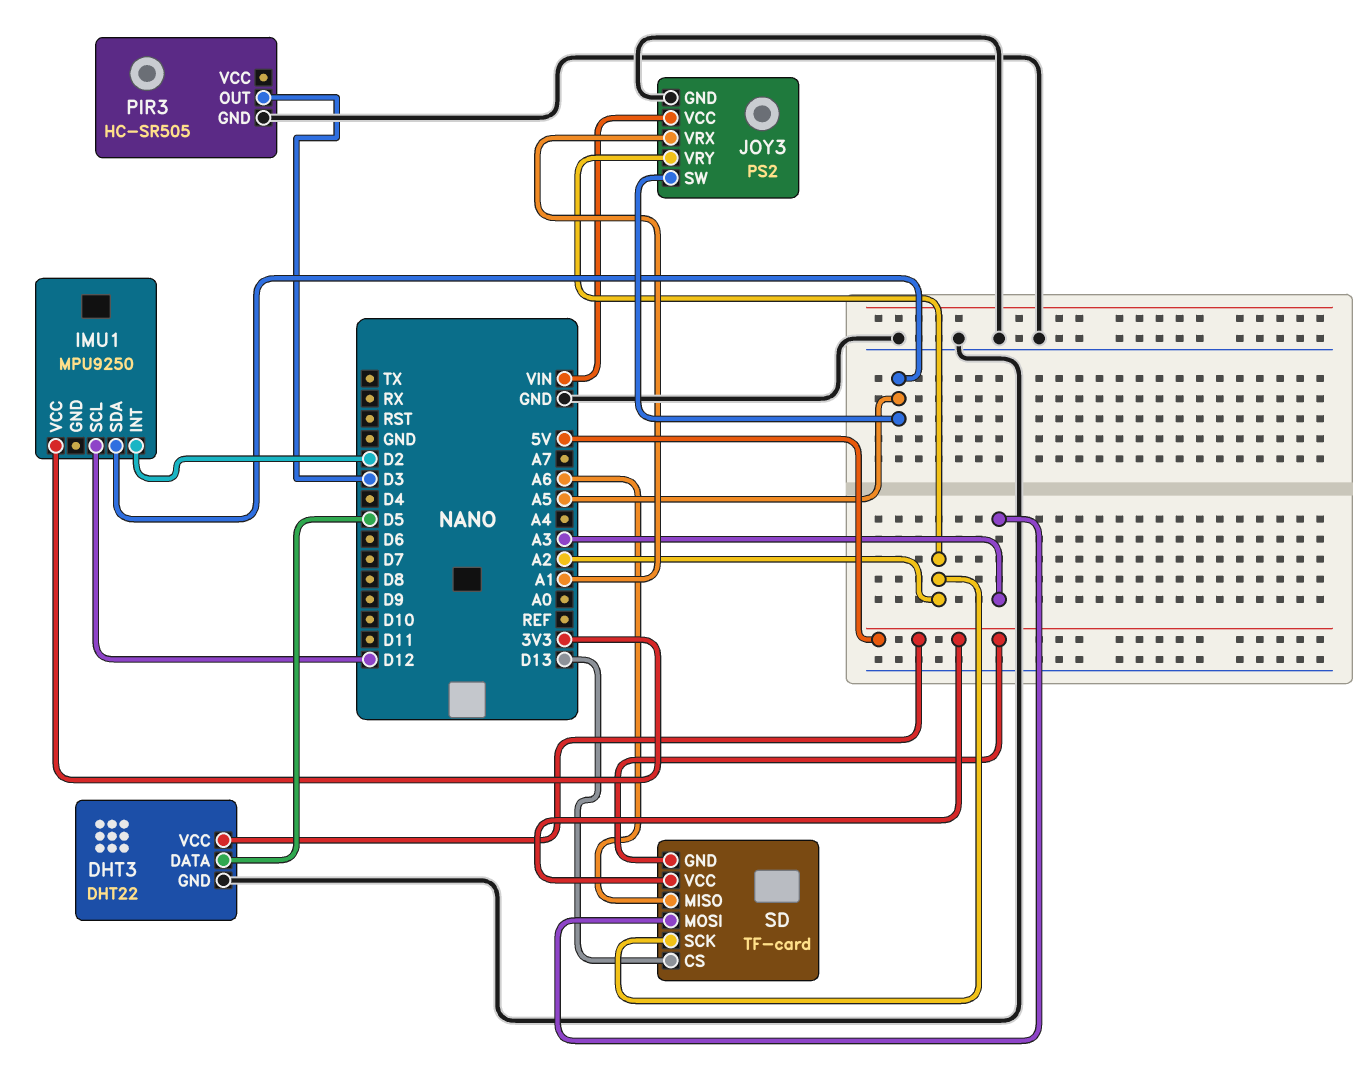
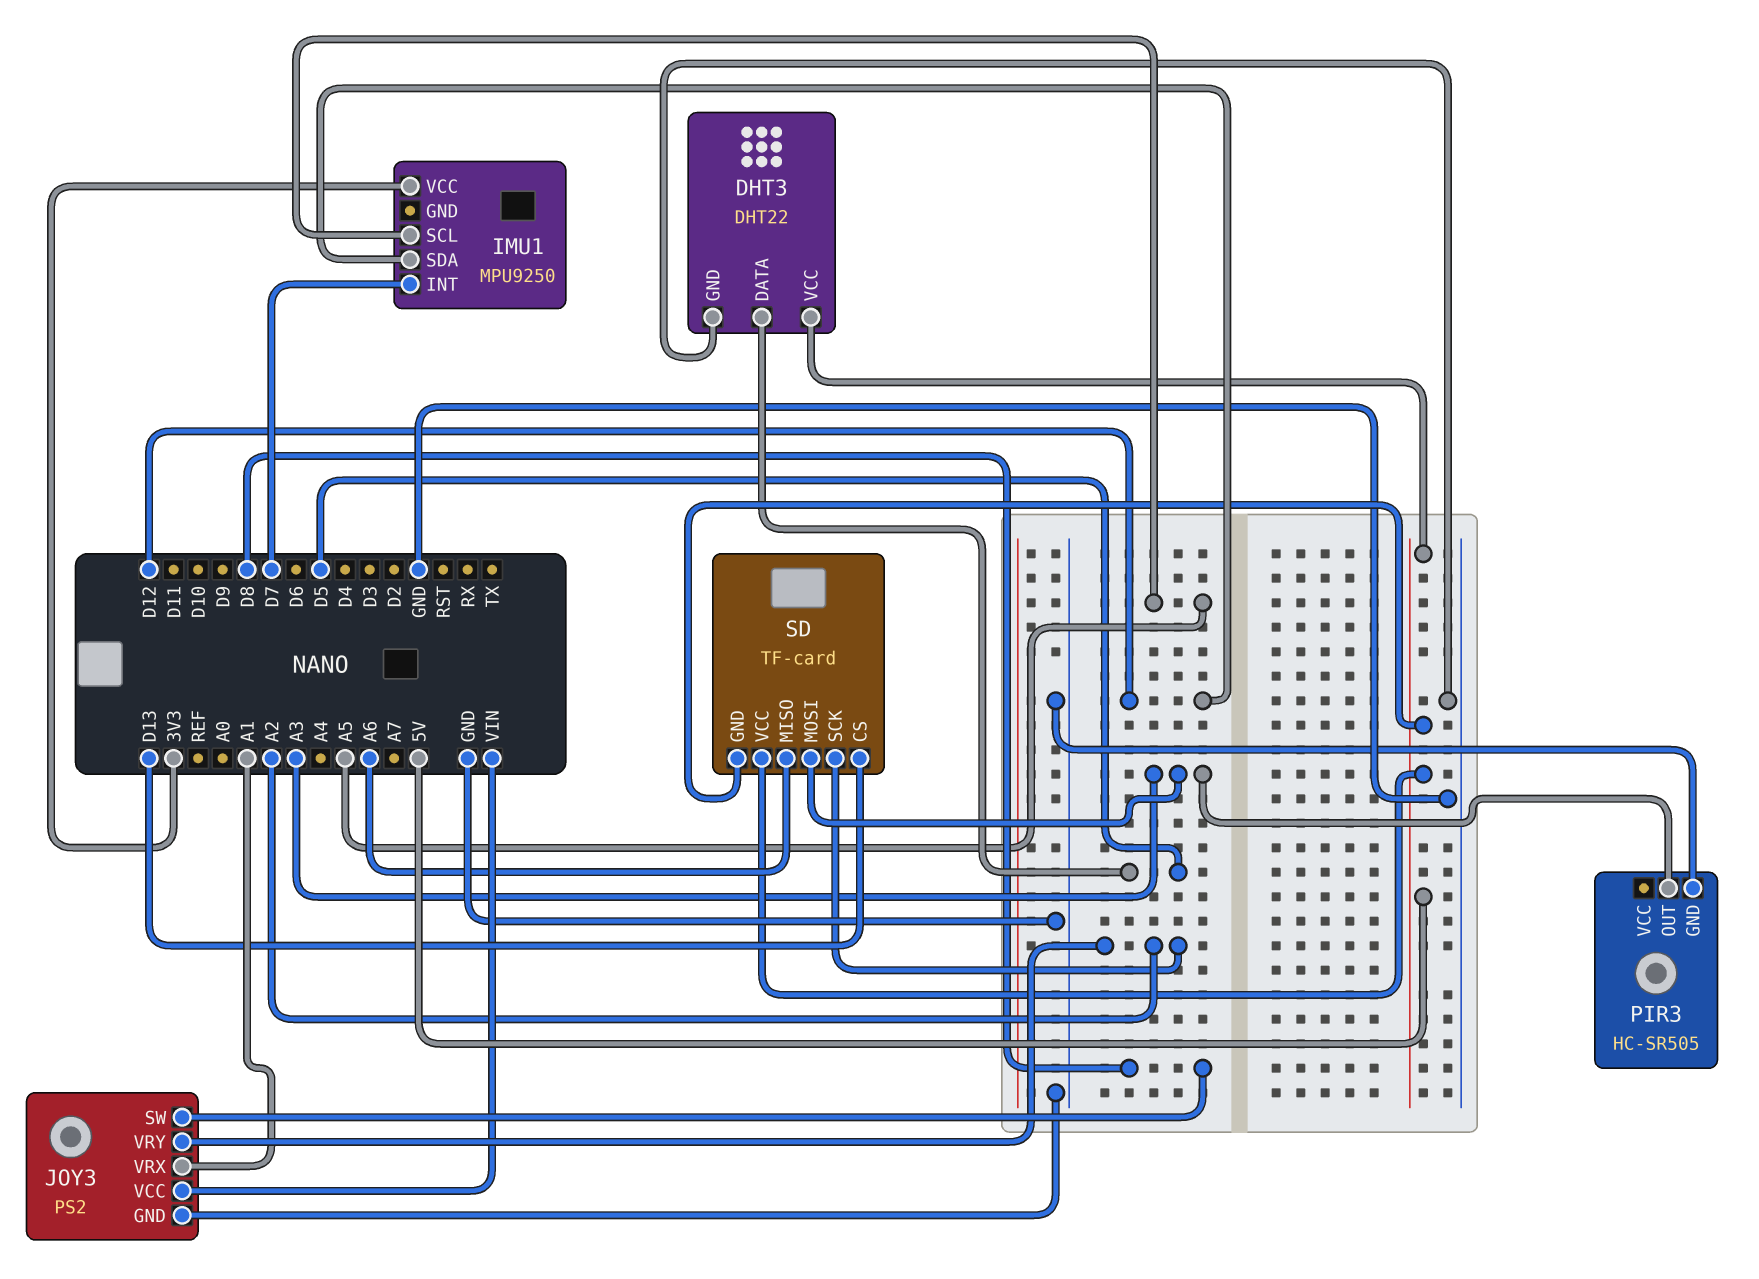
IMU1 pin INT: D2 -> D7
IMU1 pin SCL: D12 -> A5
IMU1 pin SDA: A5 -> D12
JOY3 pin SW: A5 -> D8
PIR3 pin OUT: D3 -> A3

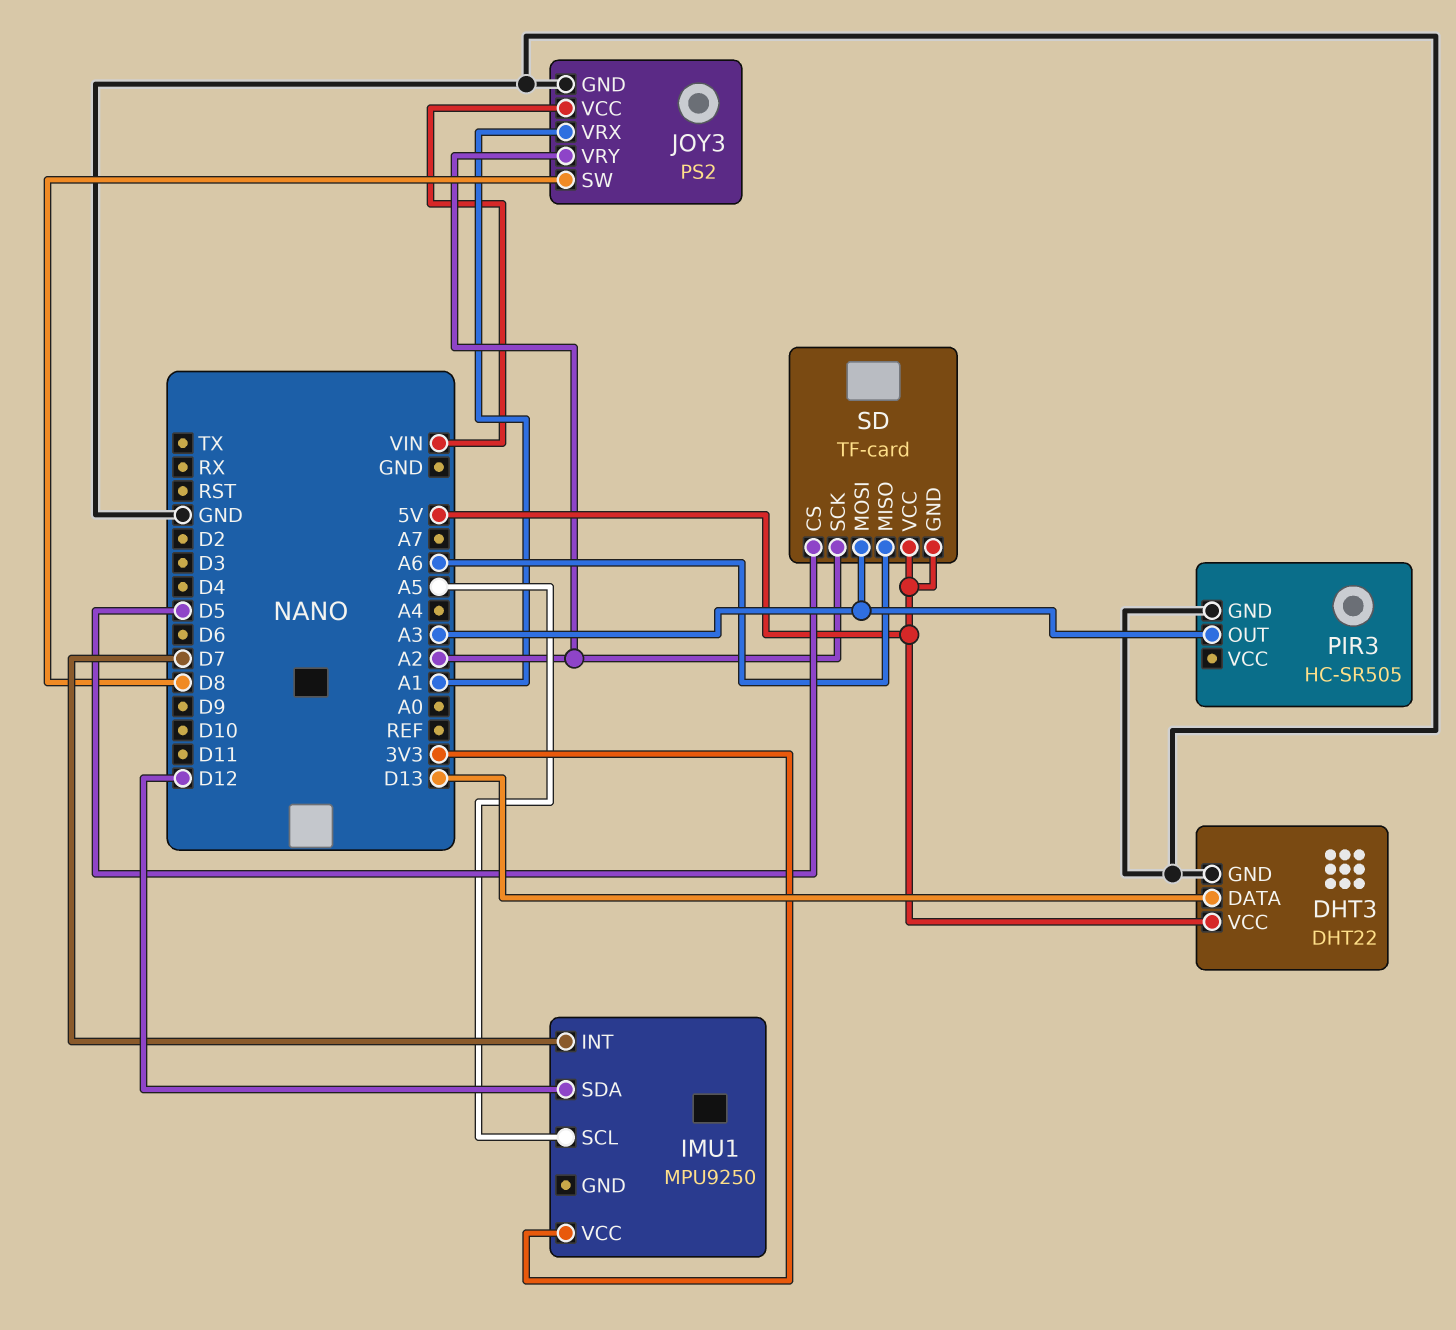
DHT3 pin DATA: D5 -> D13
SD pin CS: D13 -> D5

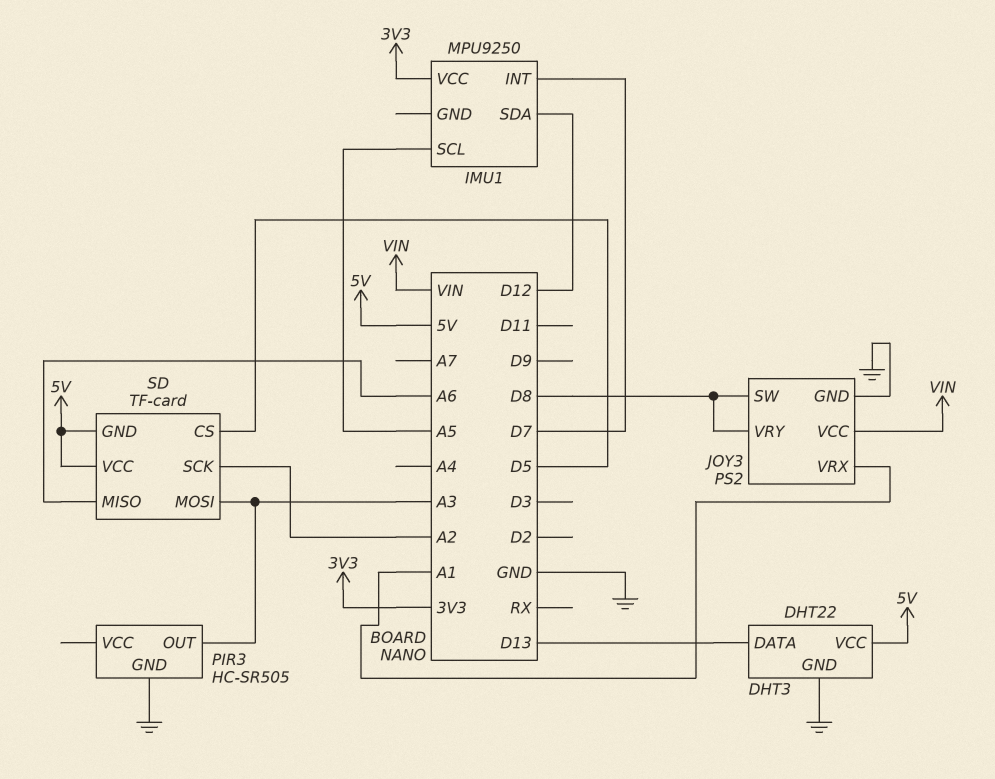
JOY3 pin VRY: A2 -> D8

